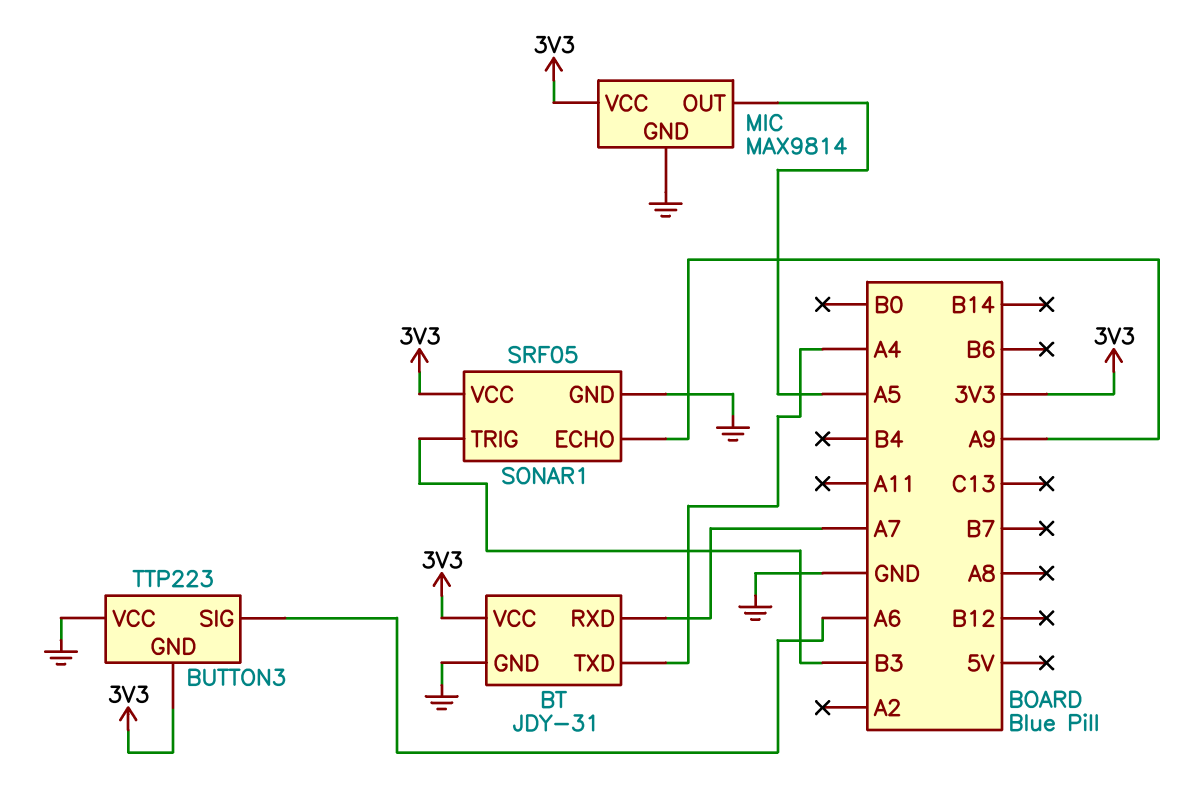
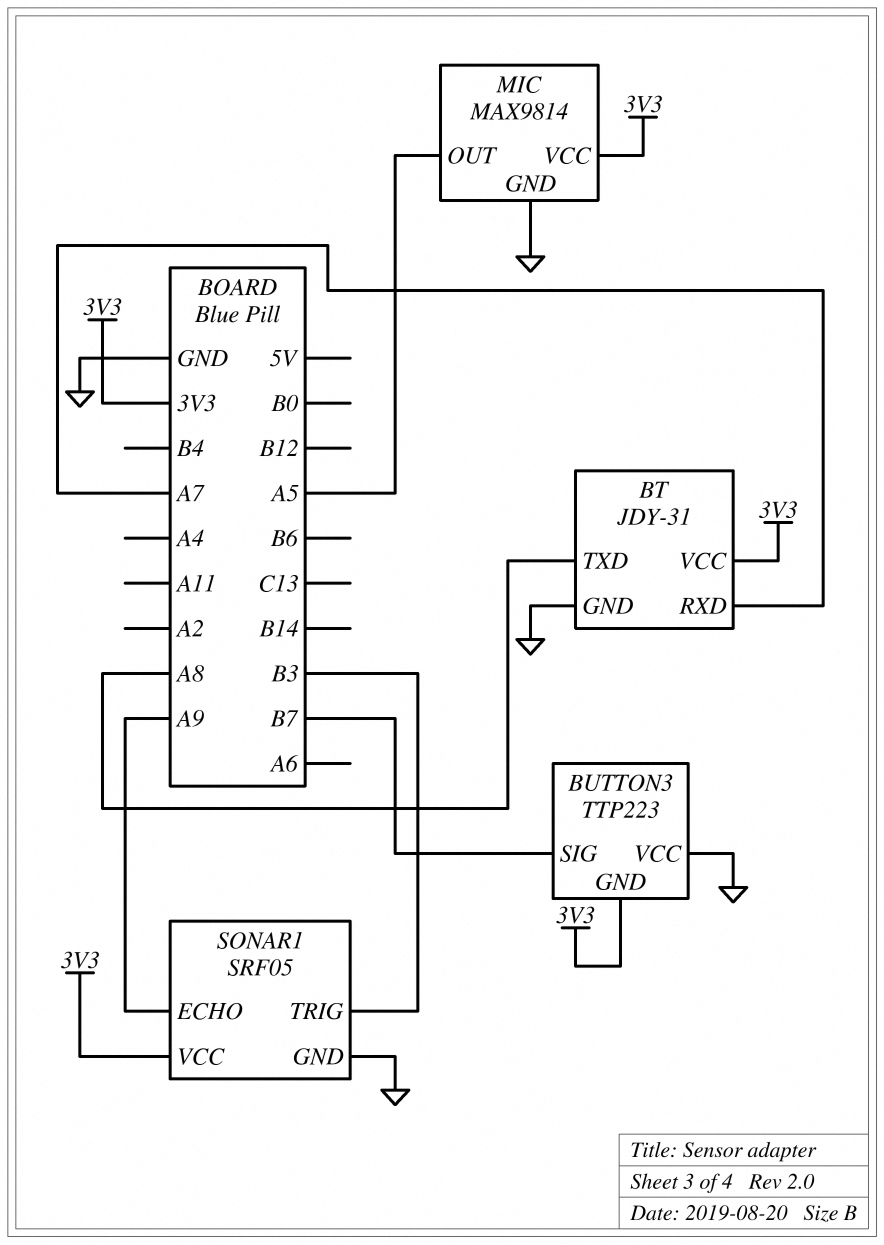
BT pin TXD: A4 -> A8
BUTTON3 pin SIG: A6 -> B7

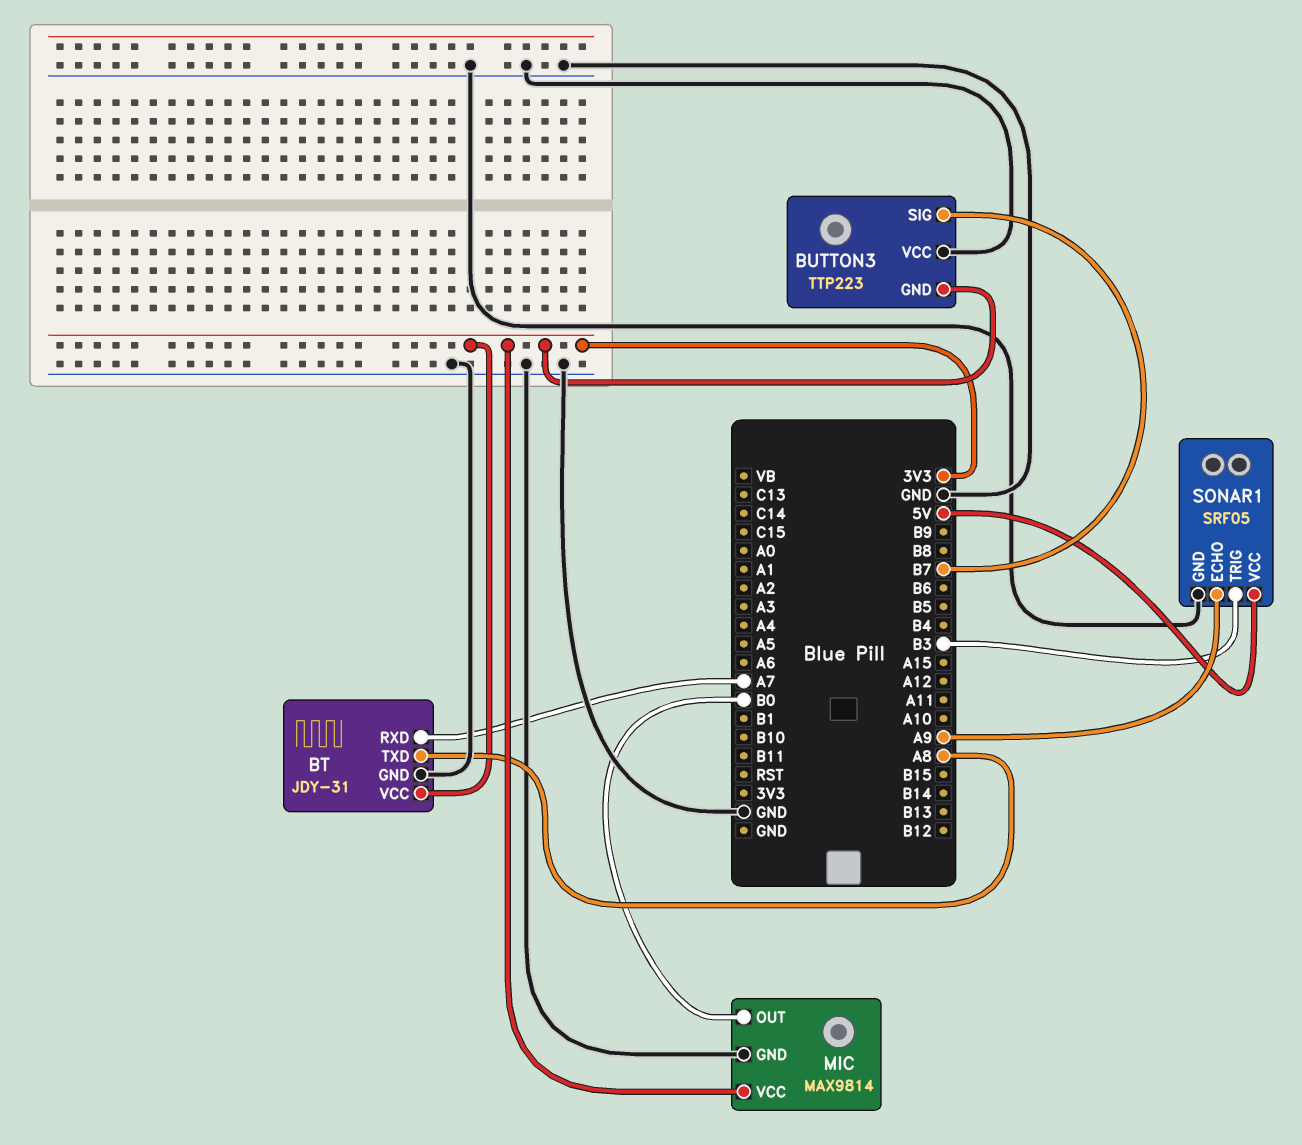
MIC pin OUT: A5 -> B0
SONAR1 pin VCC: 3V3 -> 5V

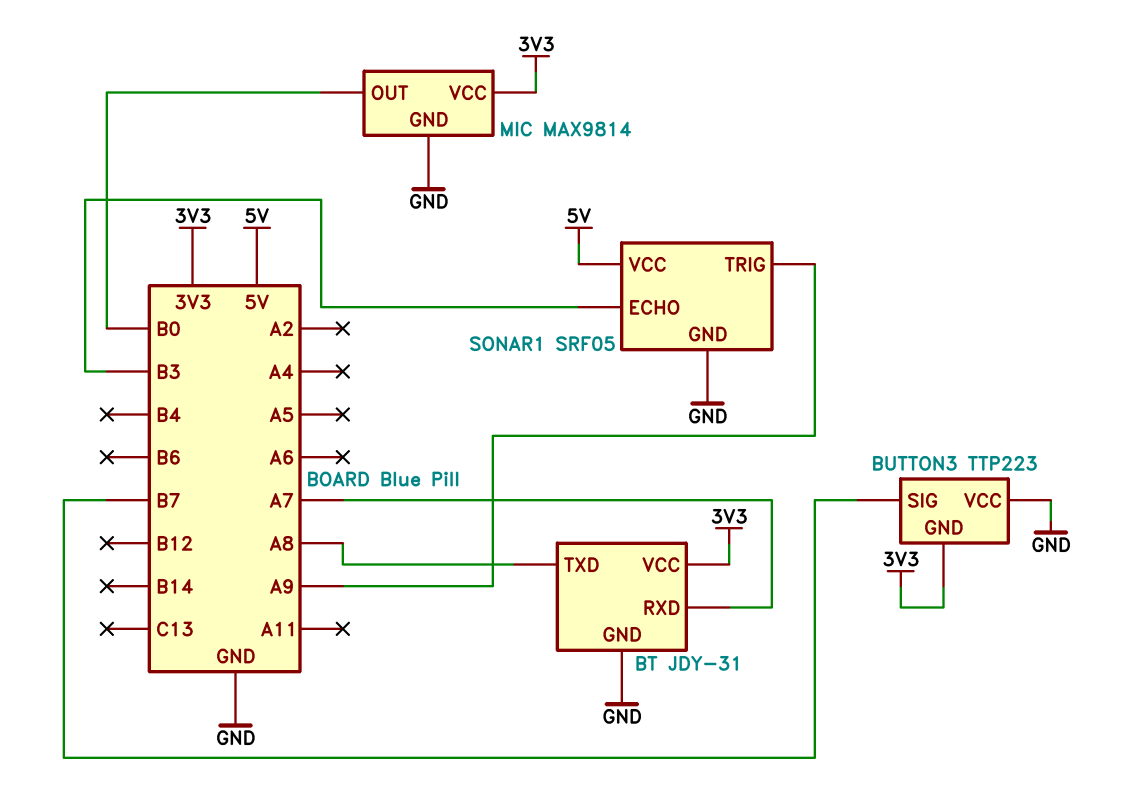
SONAR1 pin ECHO: A9 -> B3
SONAR1 pin TRIG: B3 -> A9

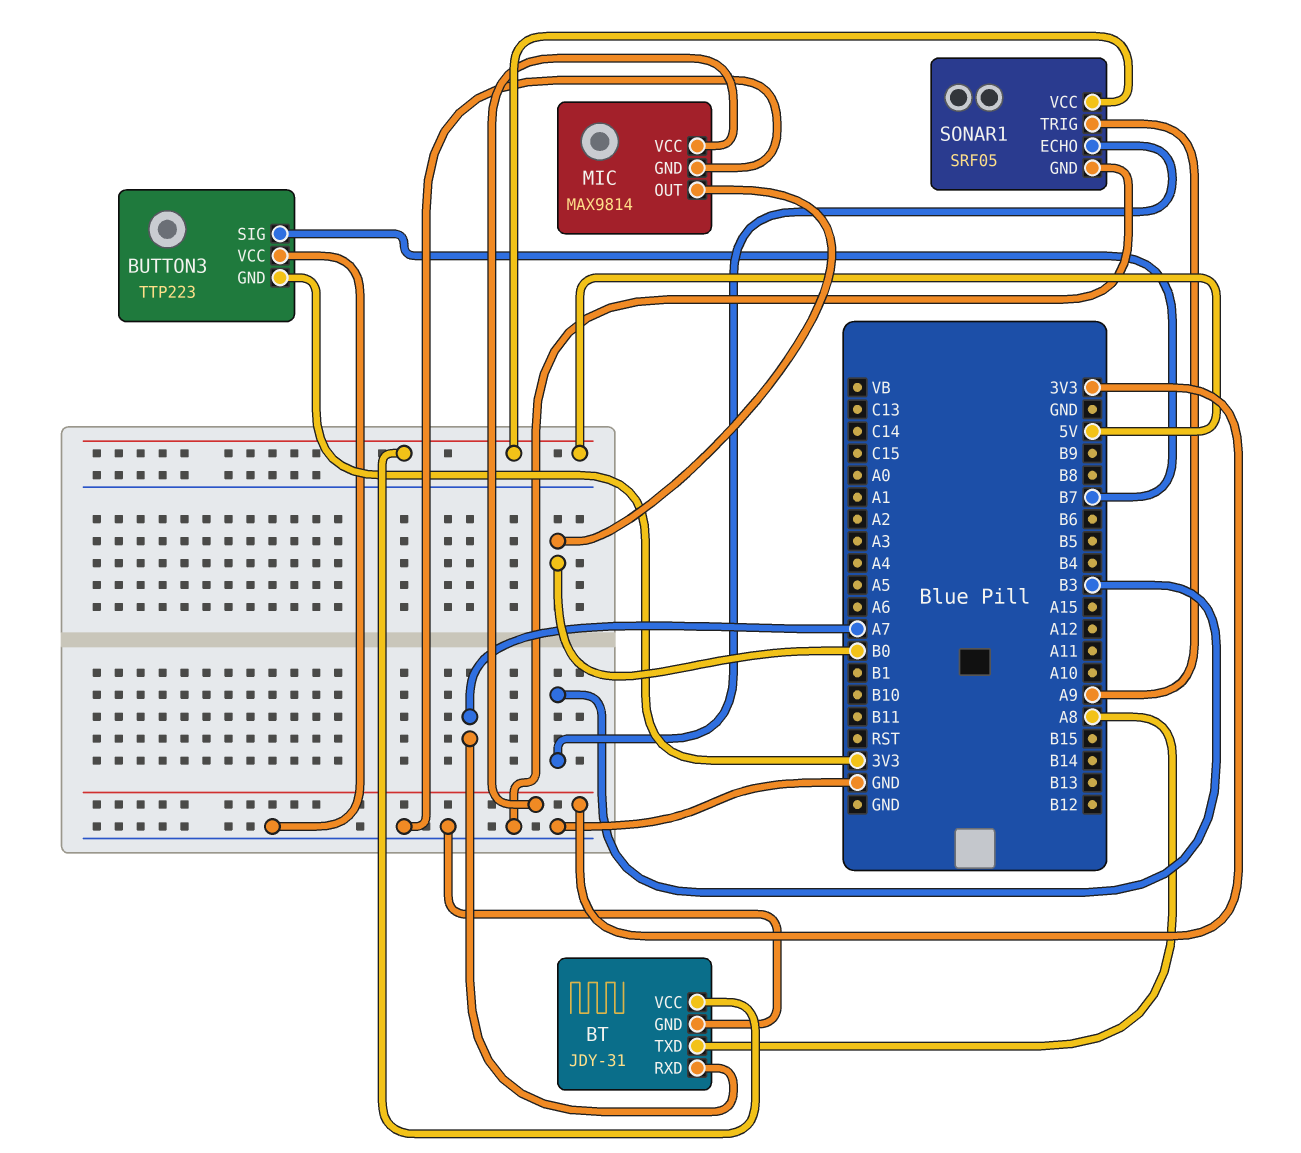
BT pin VCC: 3V3 -> 5V

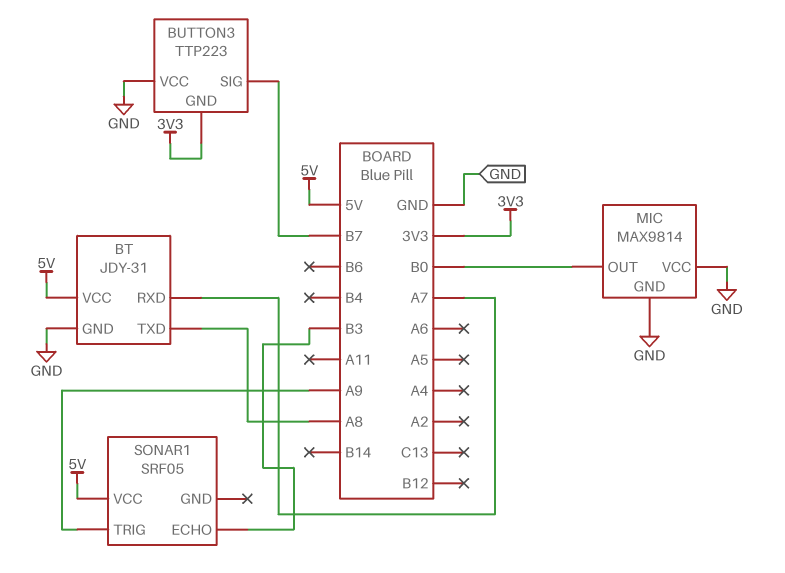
MIC pin VCC: 3V3 -> GND
SONAR1 pin GND: GND -> none

